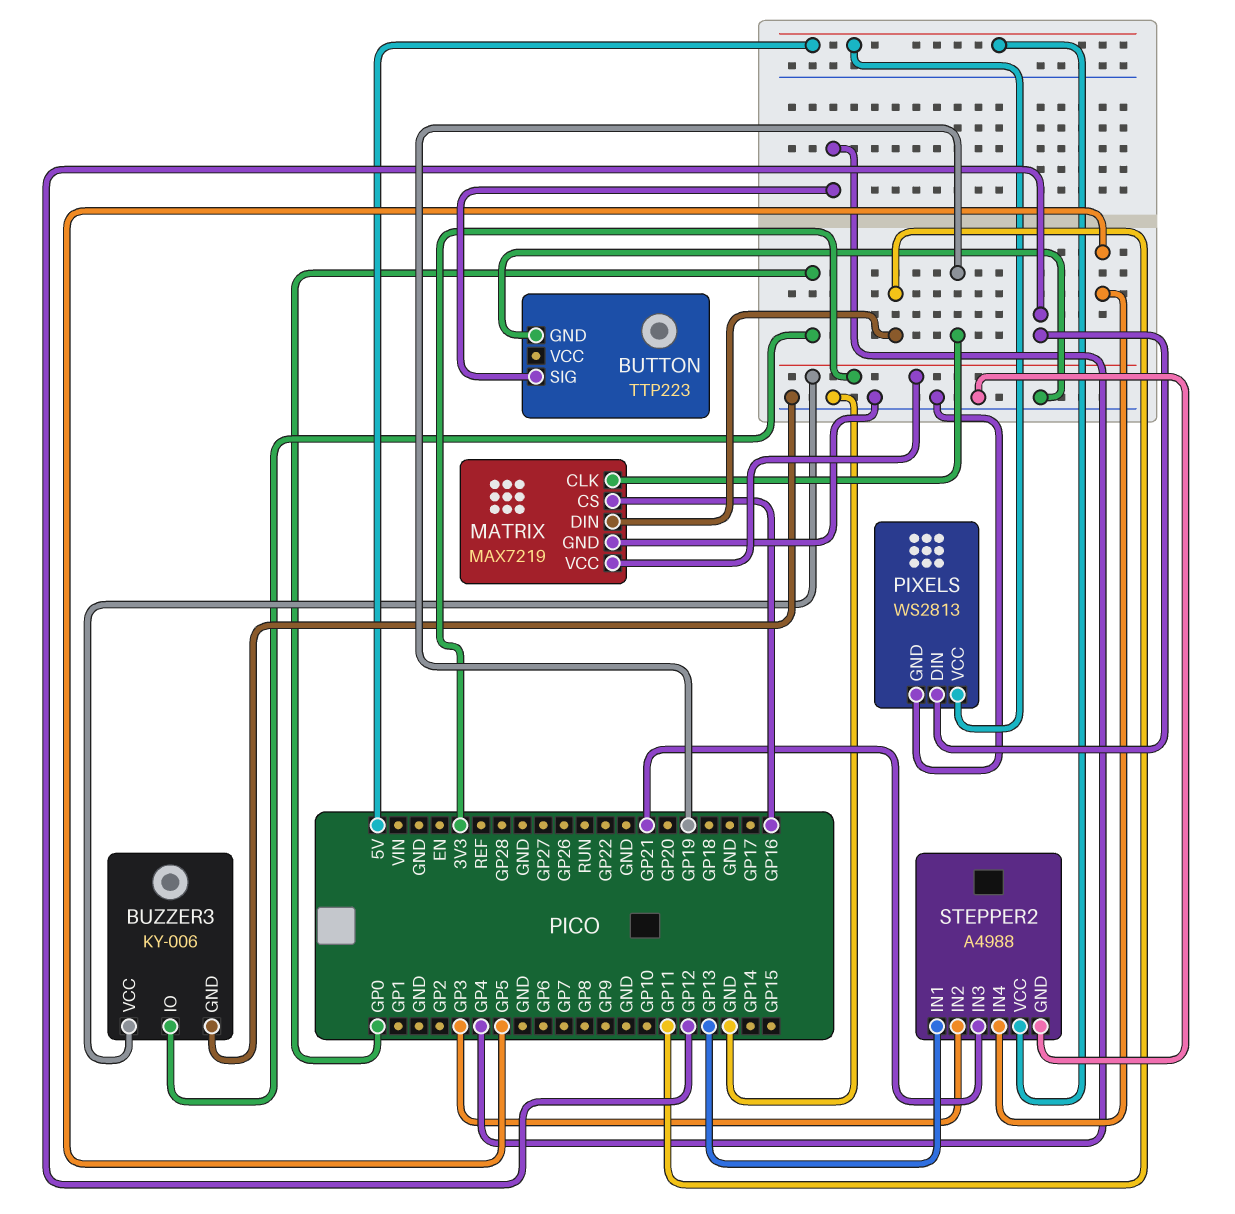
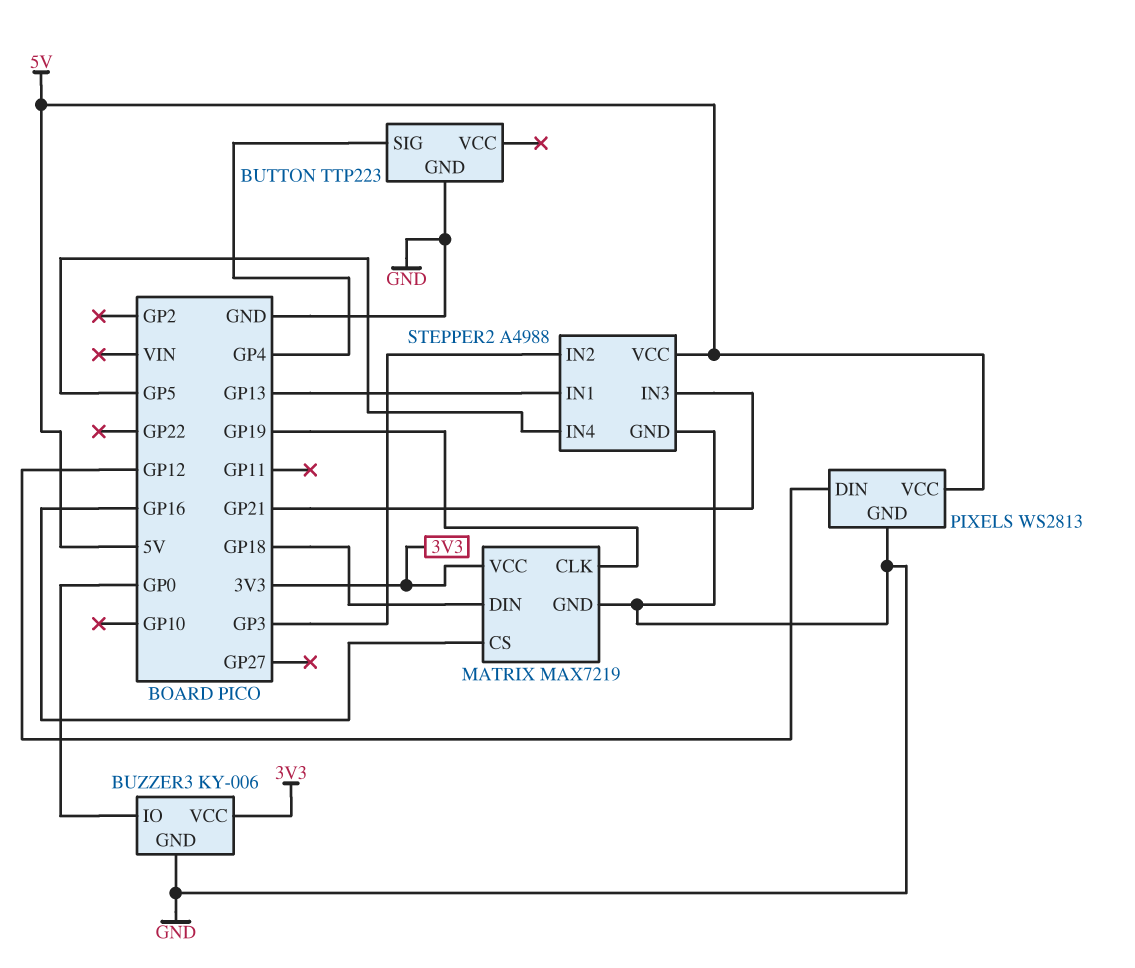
MATRIX pin DIN: GP11 -> GP18

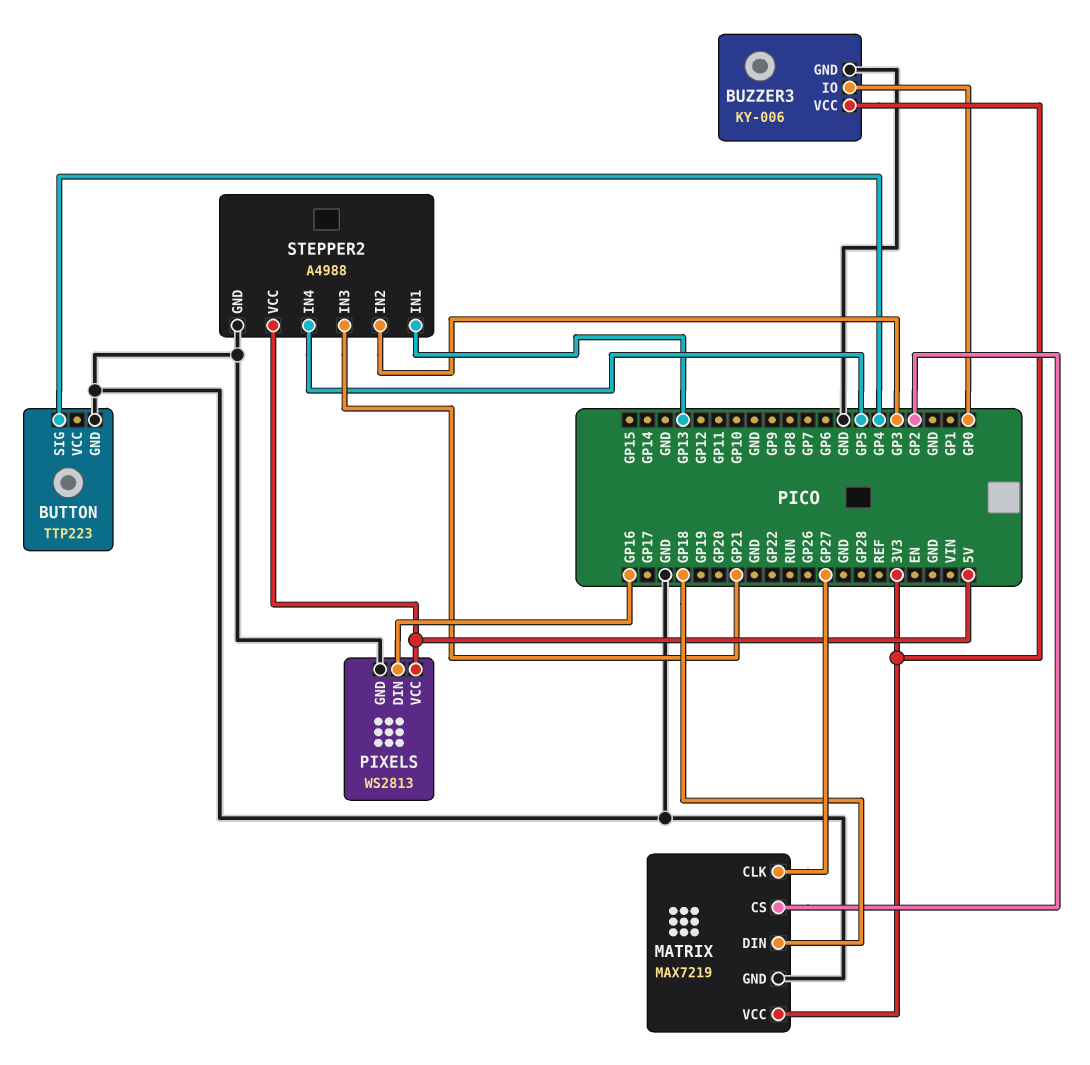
MATRIX pin CLK: GP19 -> GP27
MATRIX pin CS: GP16 -> GP2
PIXELS pin DIN: GP12 -> GP16

